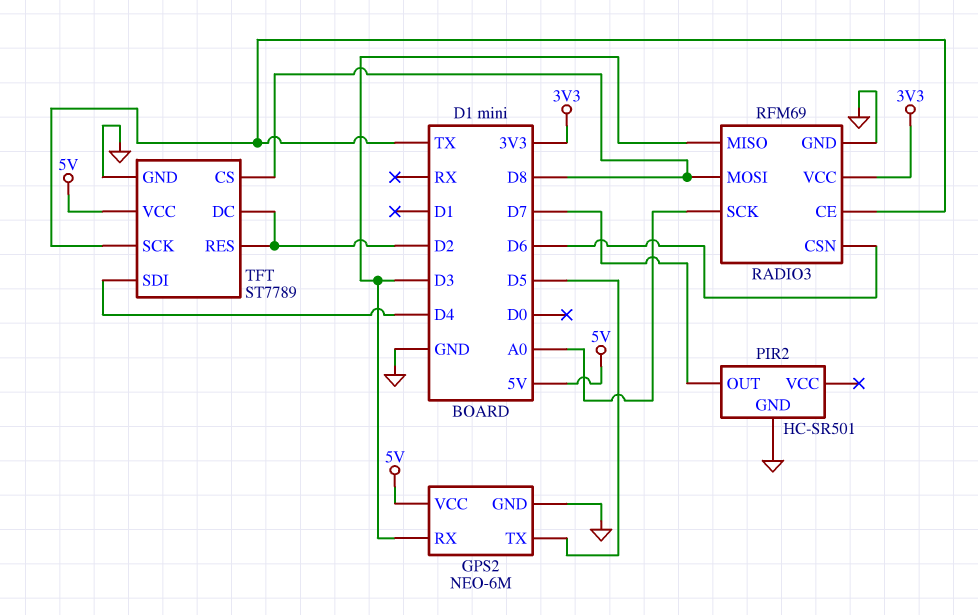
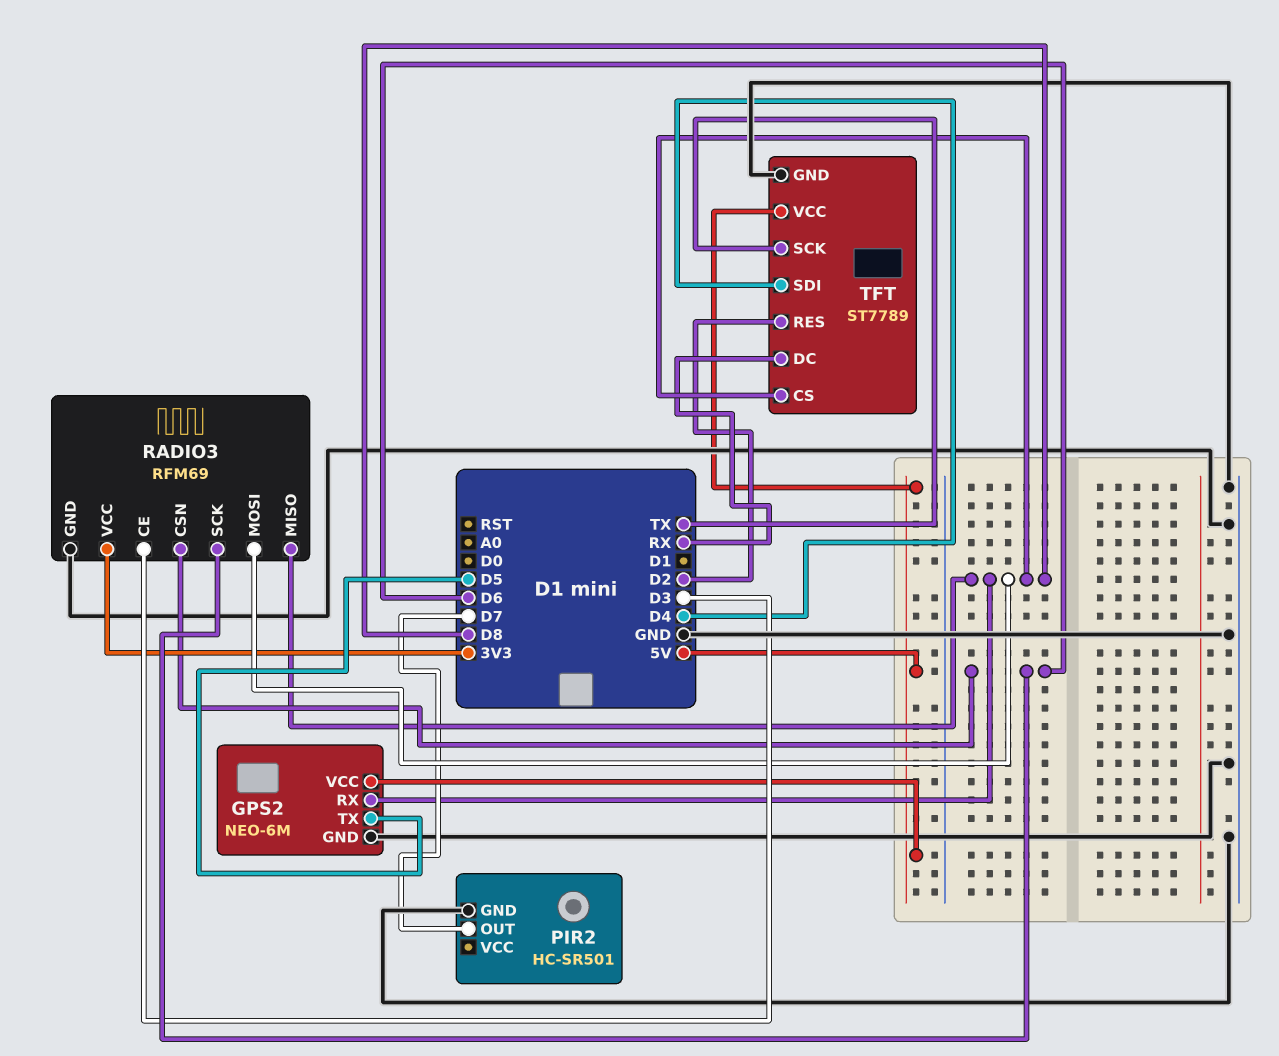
GPS2 pin RX: D3 -> D8
RADIO3 pin CE: TX -> D3
RADIO3 pin MISO: D3 -> D8
RADIO3 pin SCK: A0 -> D6
TFT pin DC: D2 -> RX

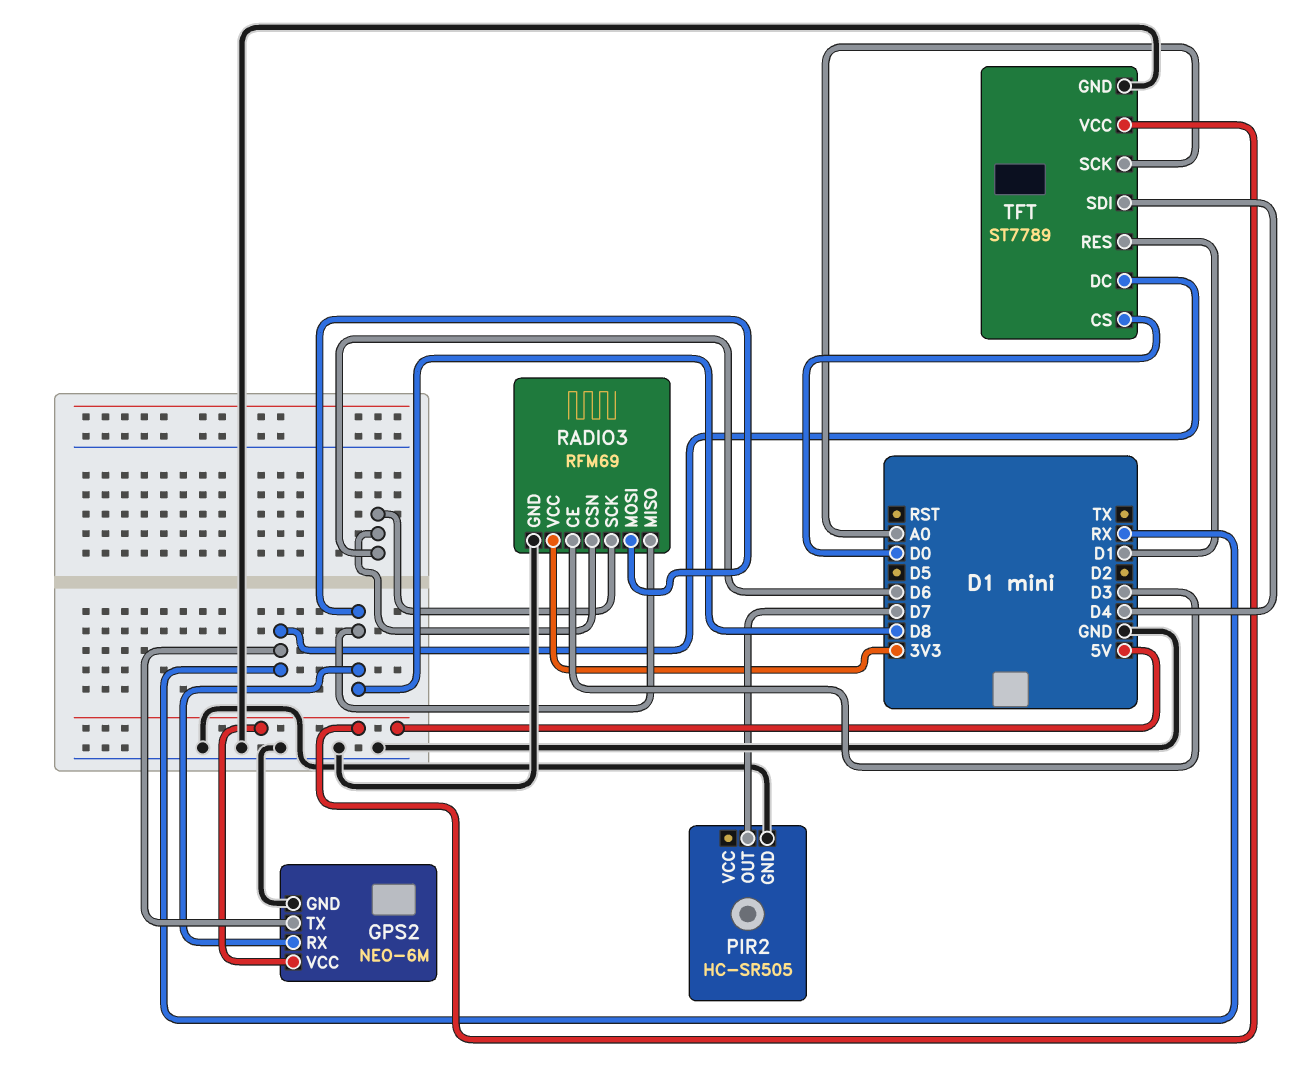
GPS2 pin TX: D5 -> RX
PIR2: HC-SR501 -> HC-SR505
TFT pin CS: D8 -> D0
TFT pin RES: D2 -> D1
TFT pin SCK: TX -> A0

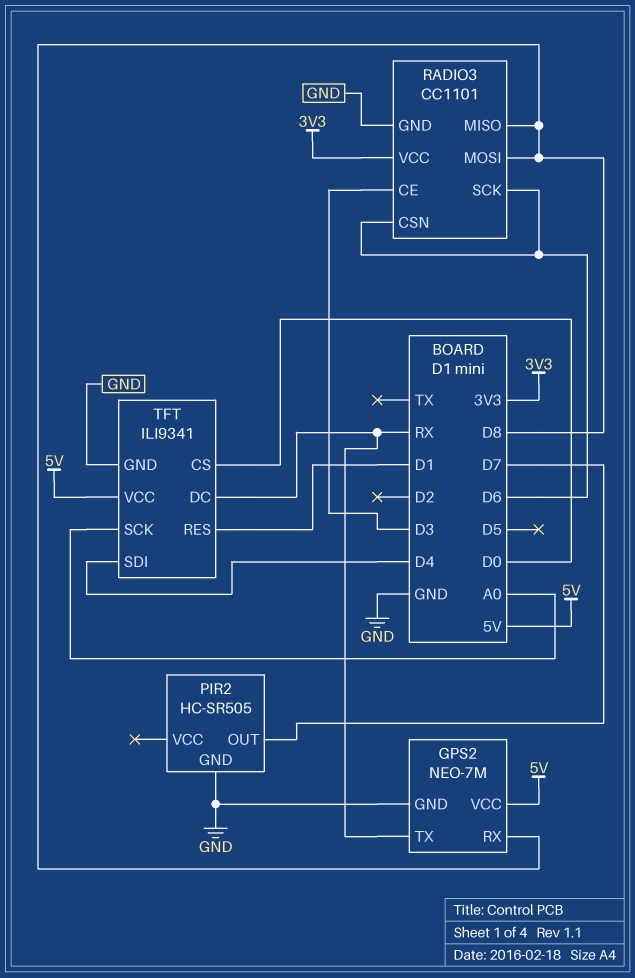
GPS2: NEO-6M -> NEO-7M
RADIO3: RFM69 -> CC1101
TFT: ST7789 -> ILI9341

